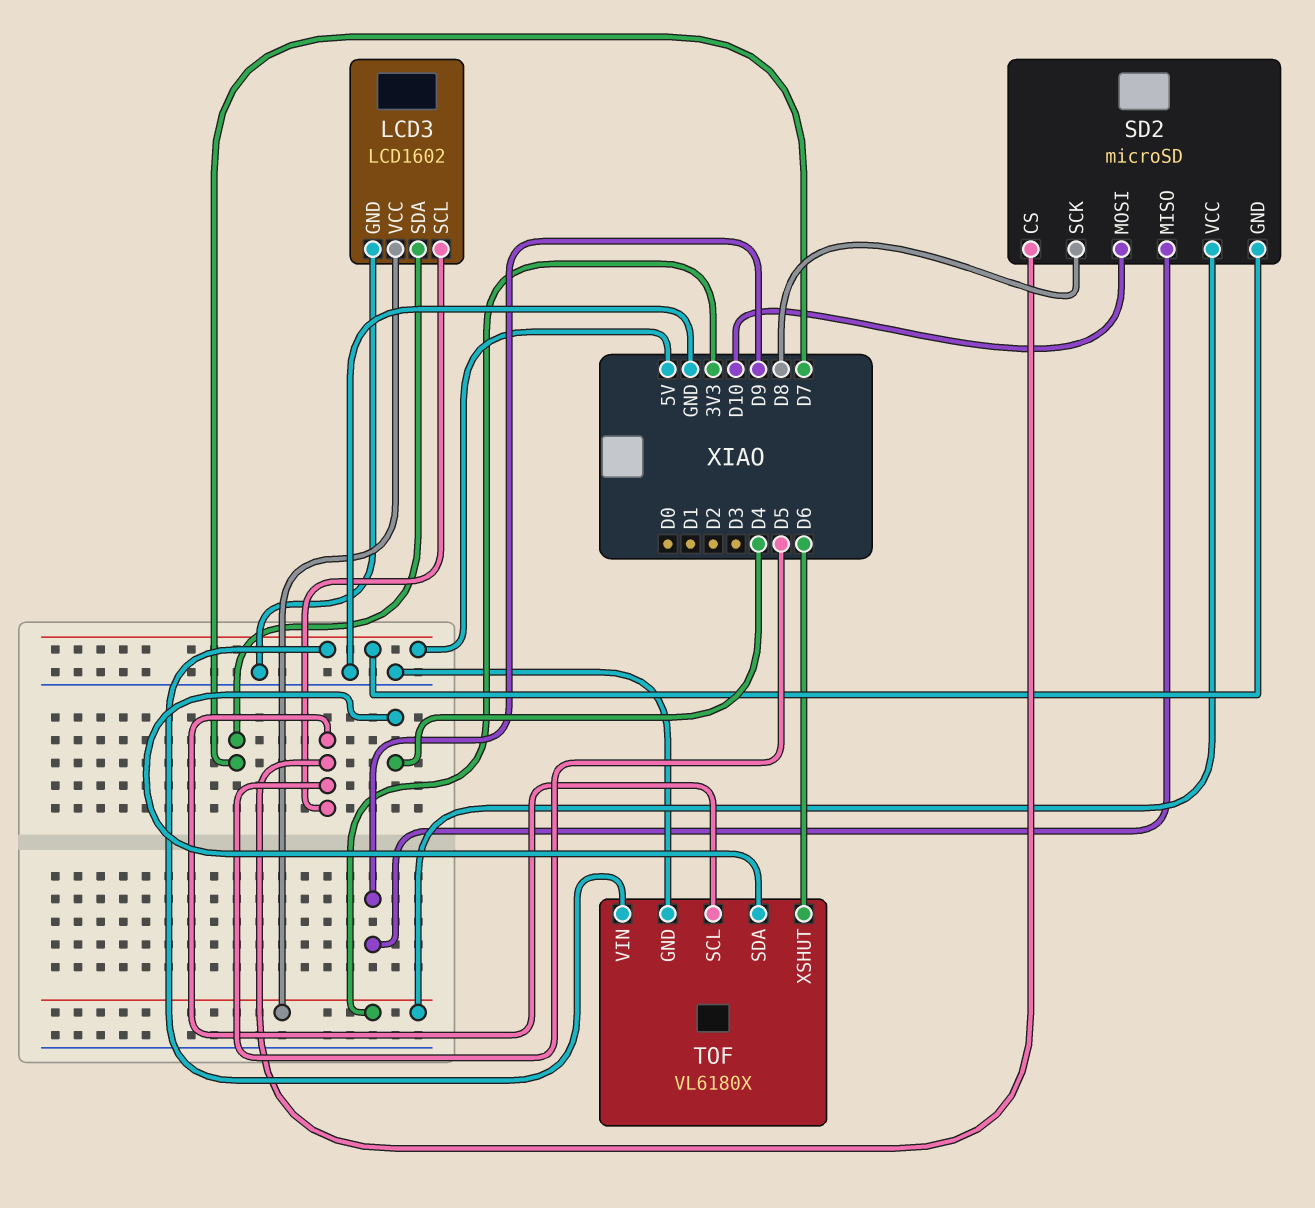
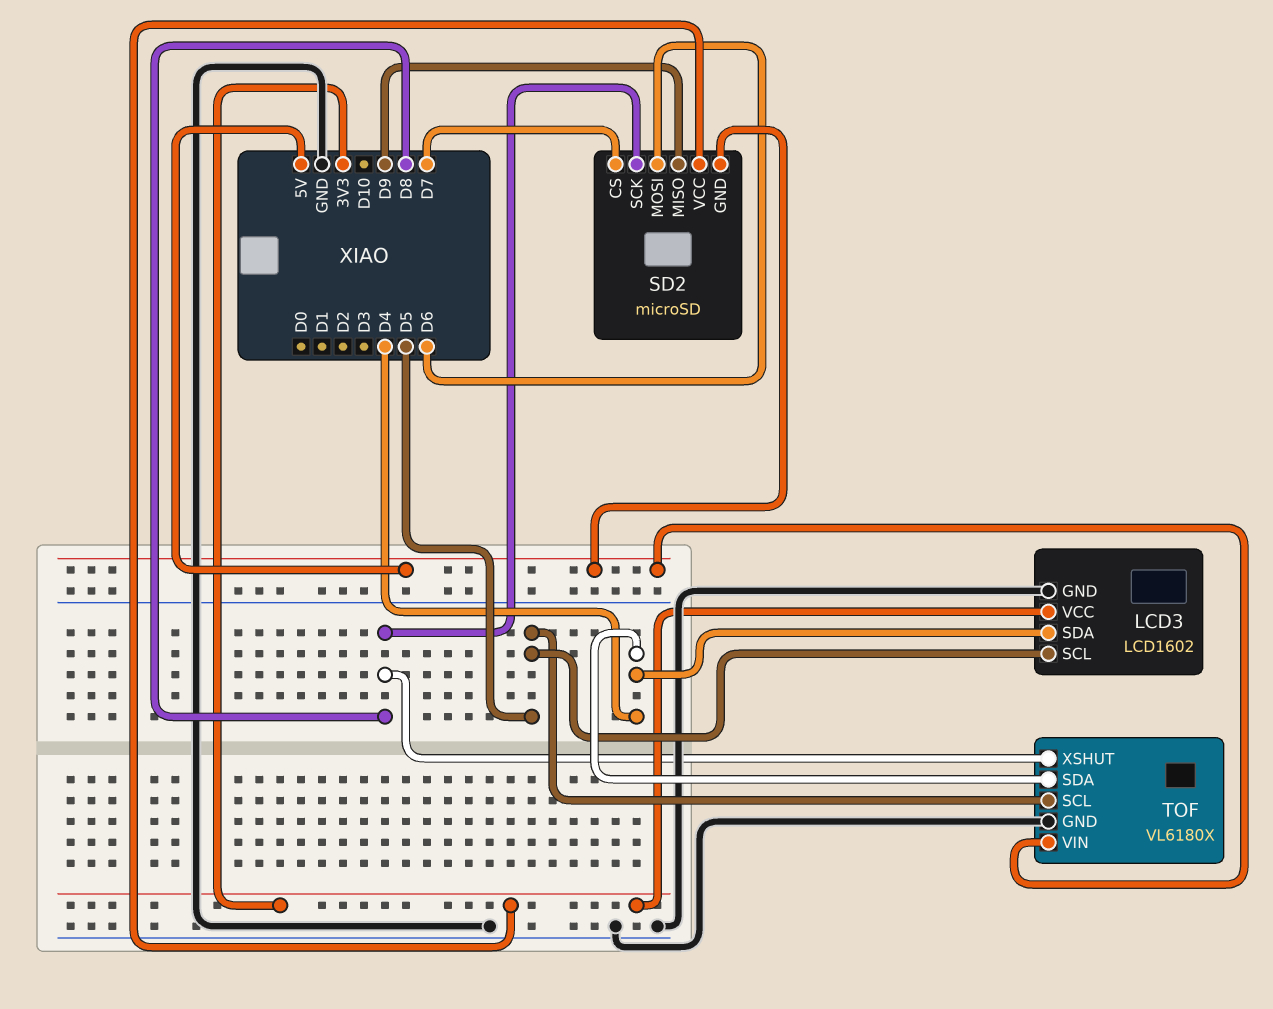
LCD3 pin SDA: D7 -> D4
SD2 pin CS: D5 -> D7
SD2 pin MOSI: D10 -> D6
TOF pin XSHUT: D6 -> D8

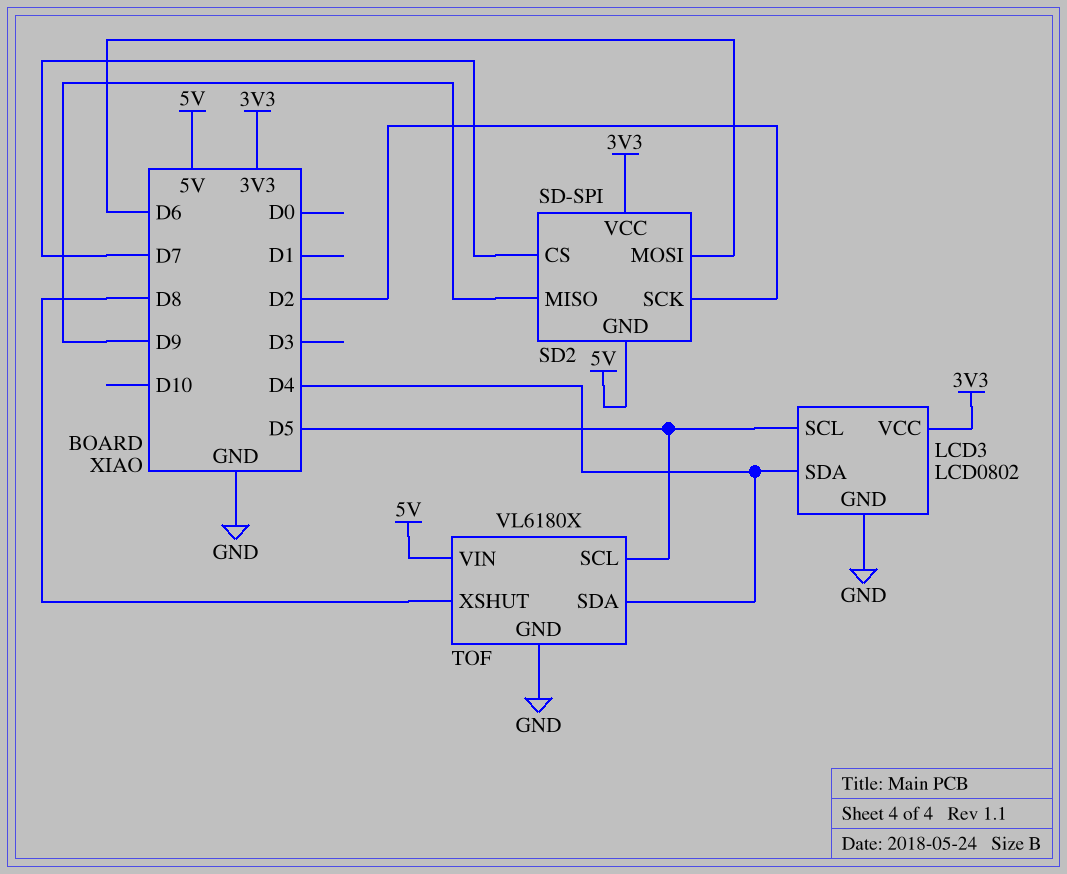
LCD3: LCD1602 -> LCD0802
SD2: microSD -> SD-SPI
SD2 pin SCK: D8 -> D2

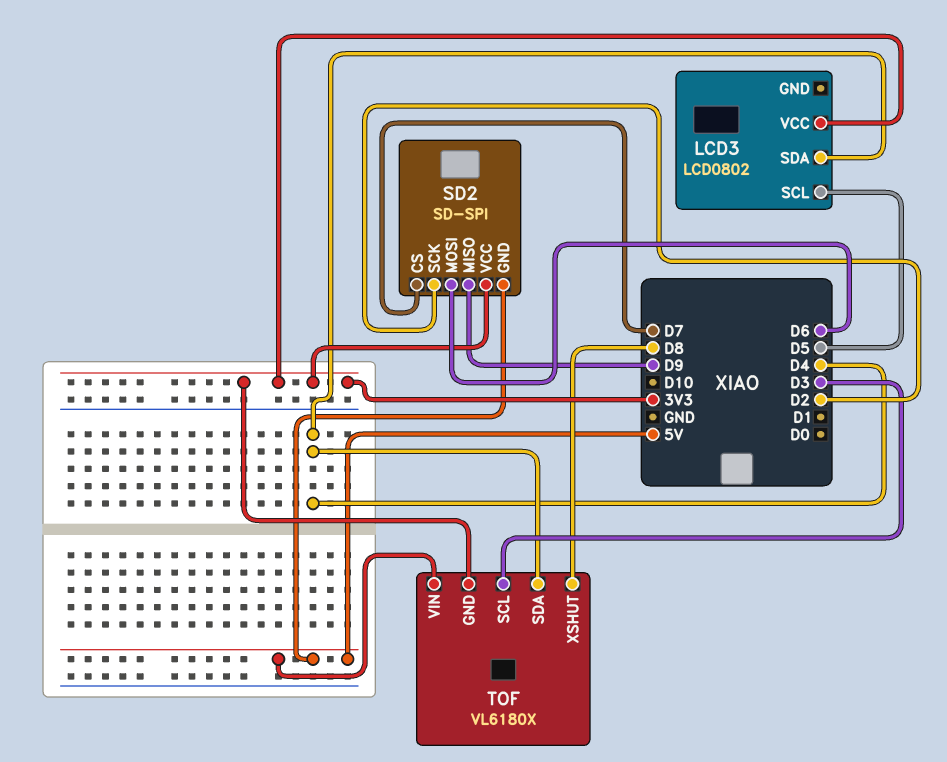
LCD3 pin GND: GND -> none
TOF pin GND: GND -> 3V3
TOF pin SCL: D5 -> D3

